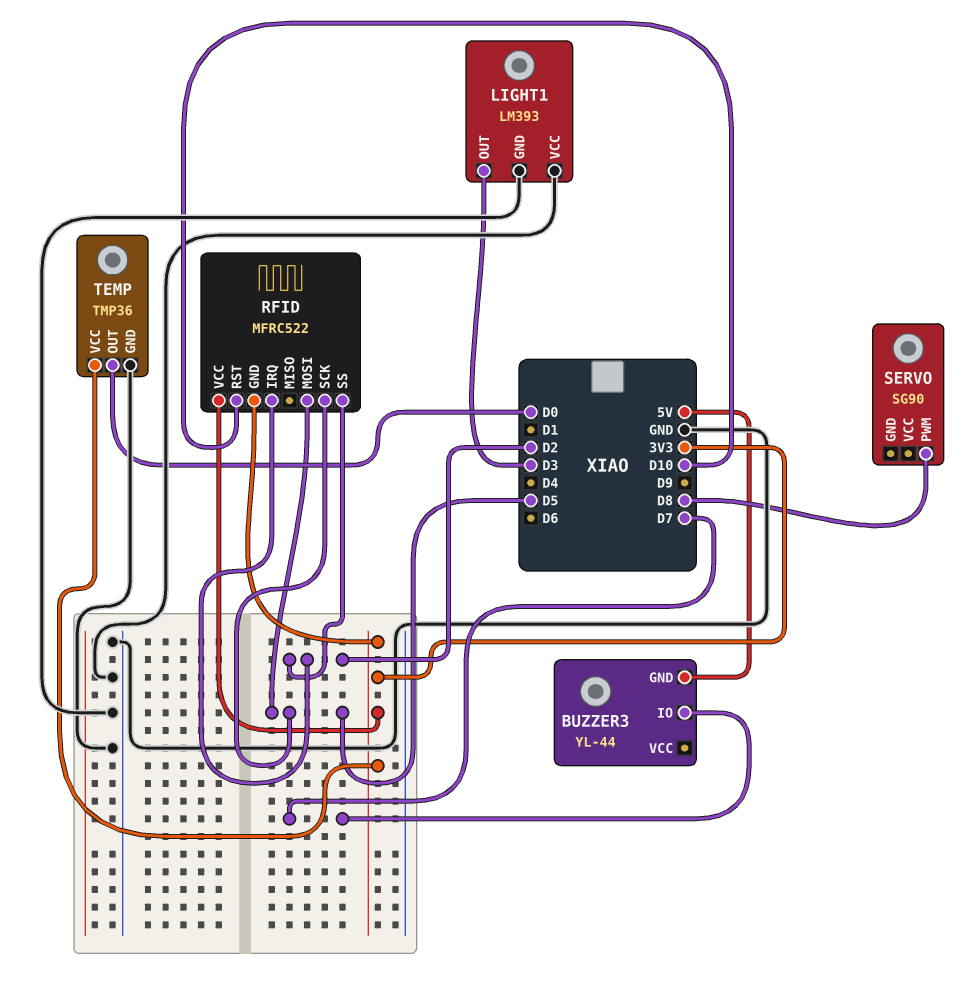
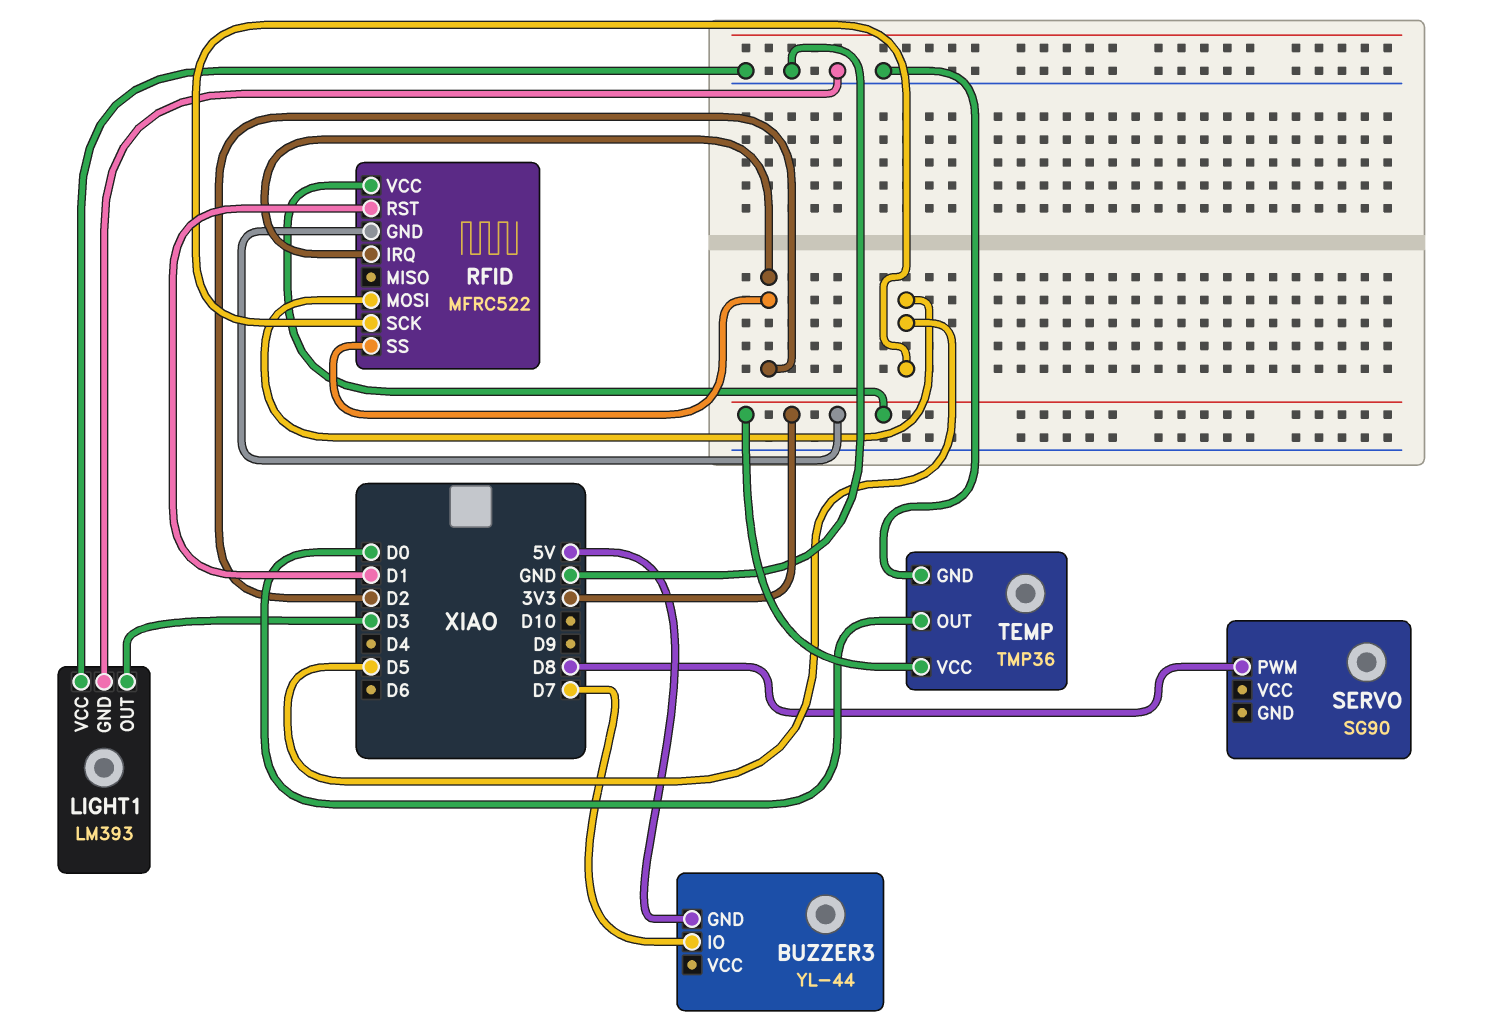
RFID pin RST: D10 -> D1

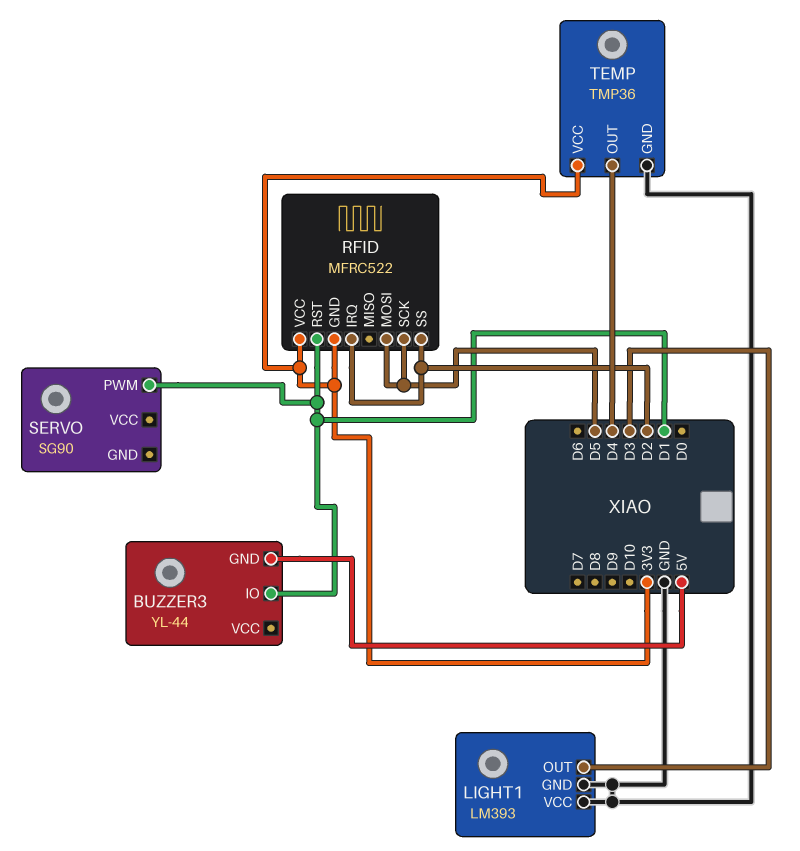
BUZZER3 pin IO: D7 -> D1
SERVO pin PWM: D8 -> D1
TEMP pin OUT: D0 -> D4

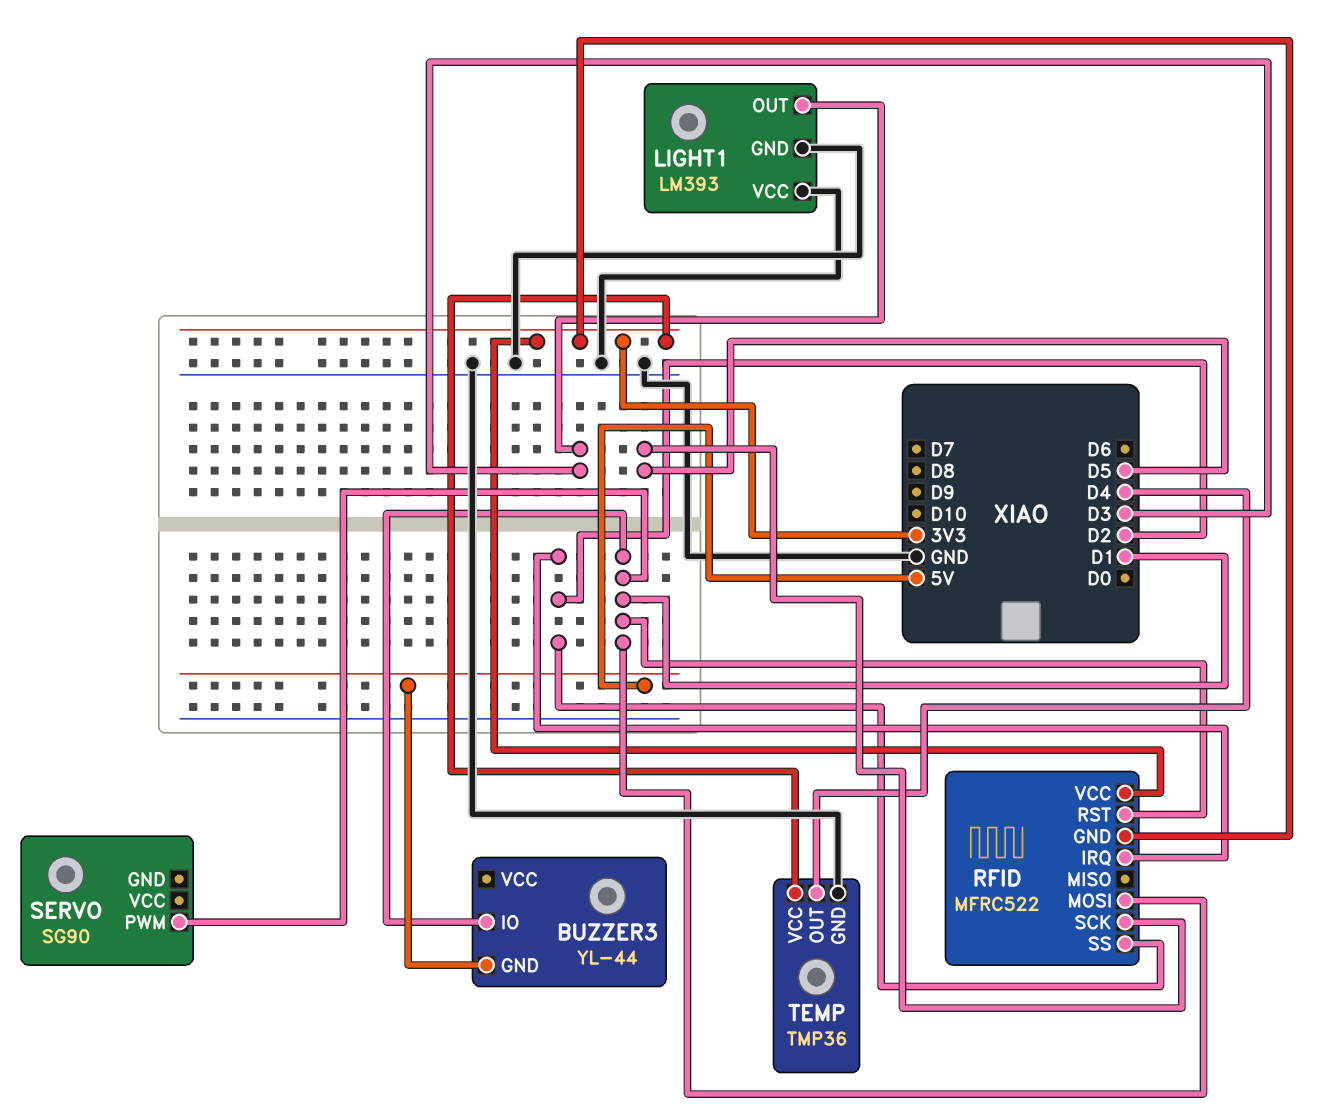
RFID pin MOSI: D5 -> D1

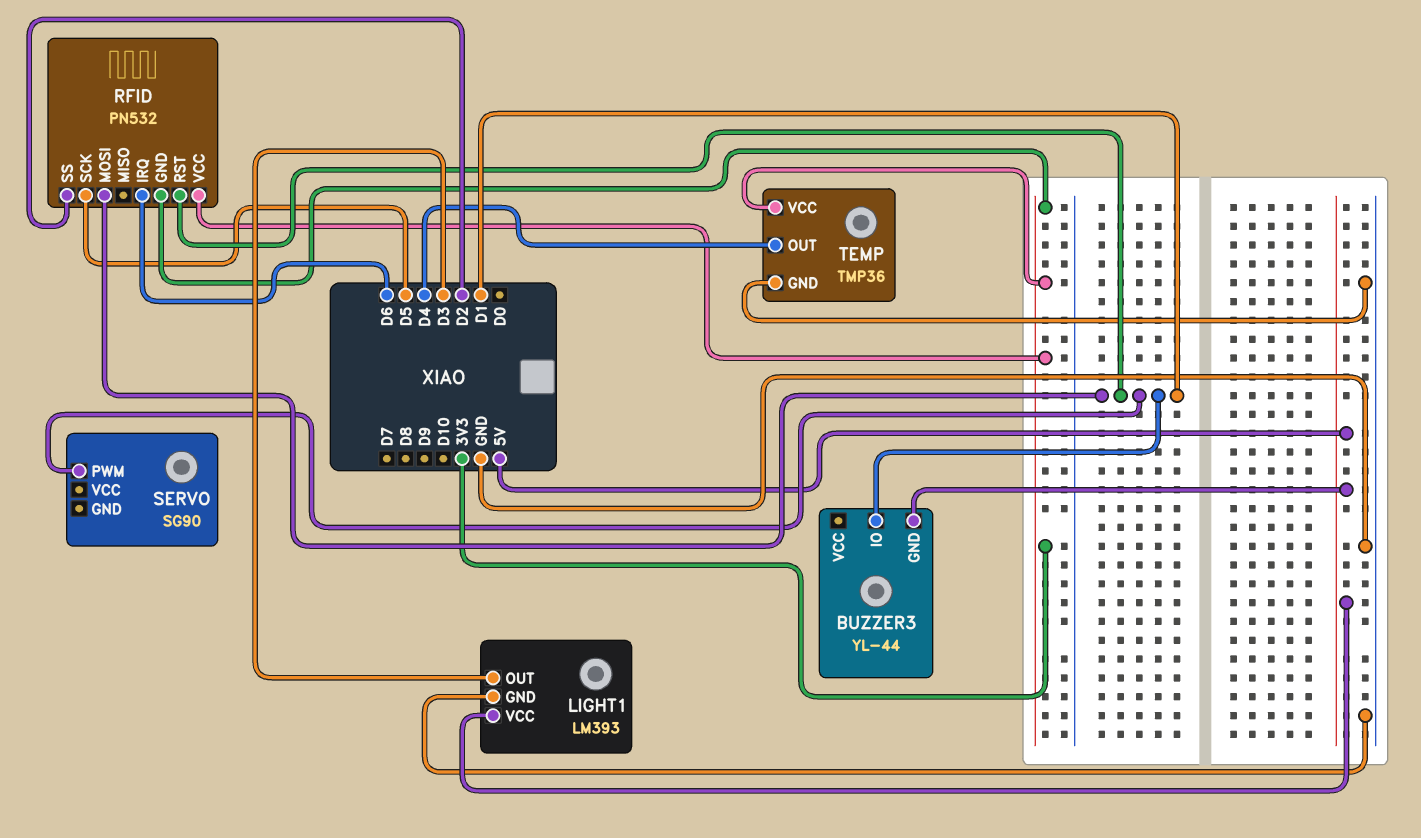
LIGHT1 pin VCC: GND -> 5V
RFID: MFRC522 -> PN532
RFID pin IRQ: D2 -> D6

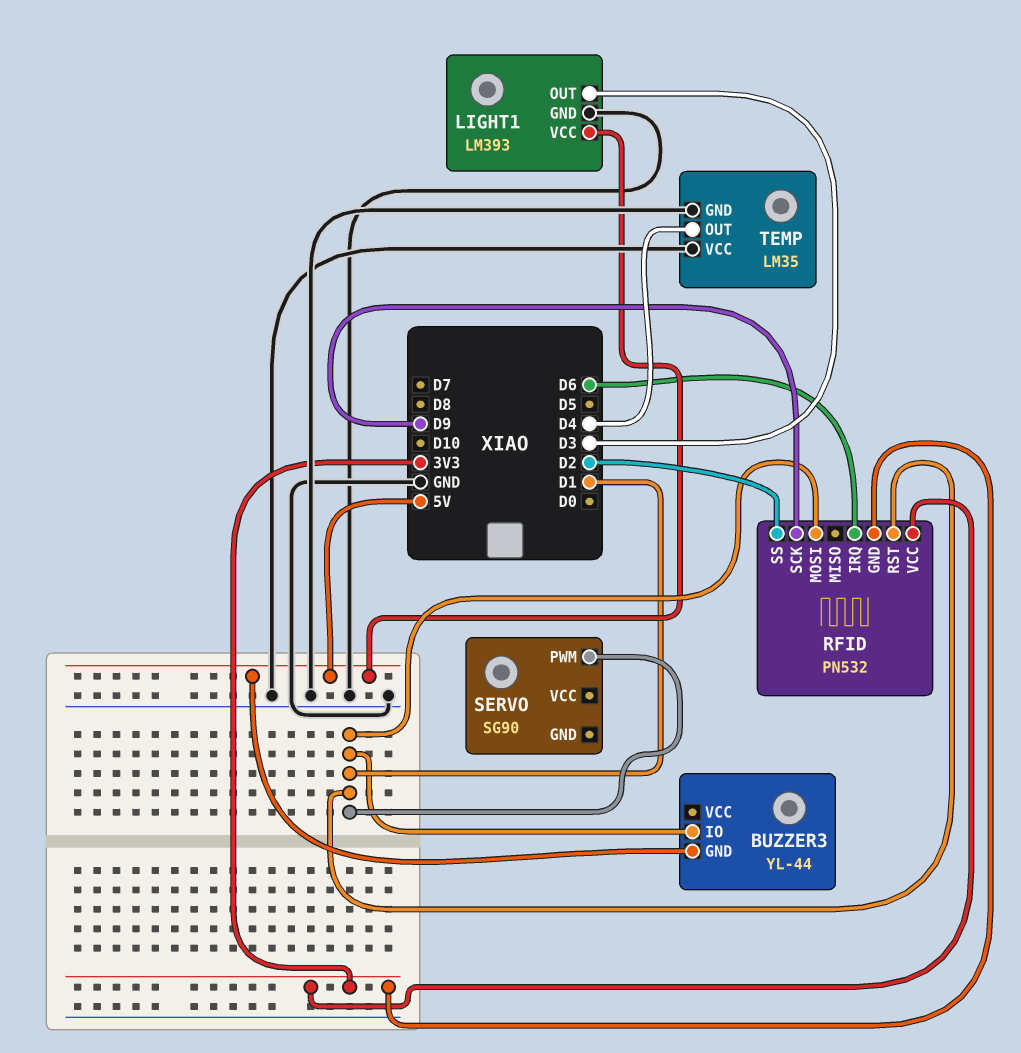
RFID pin SCK: D5 -> D9
TEMP: TMP36 -> LM35
TEMP pin VCC: 3V3 -> GND

